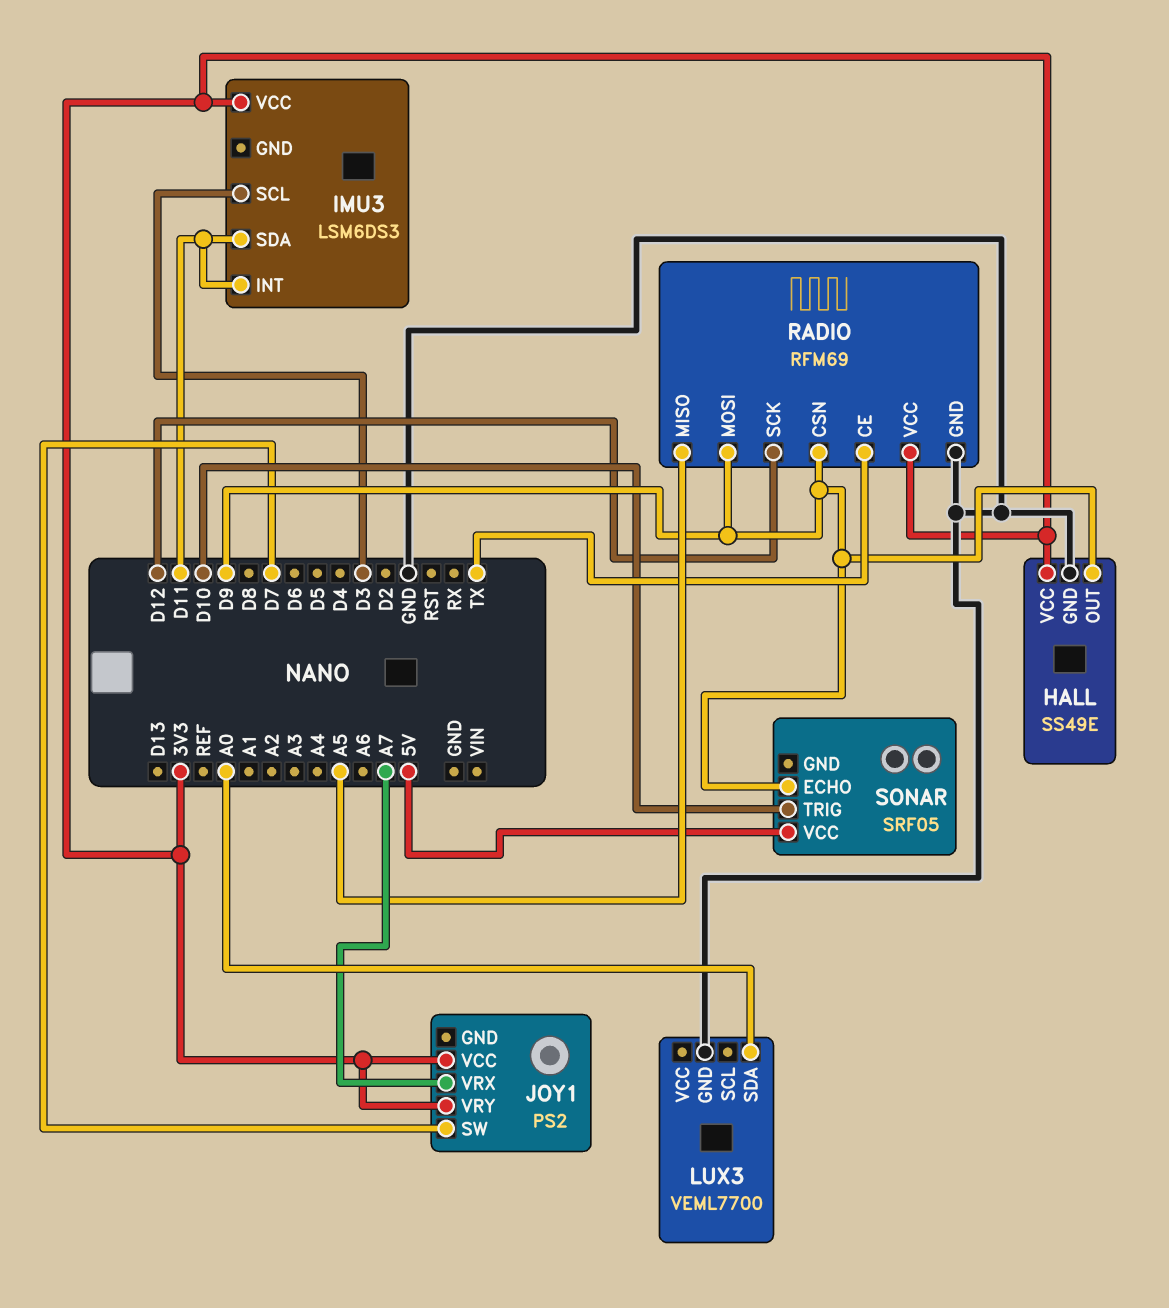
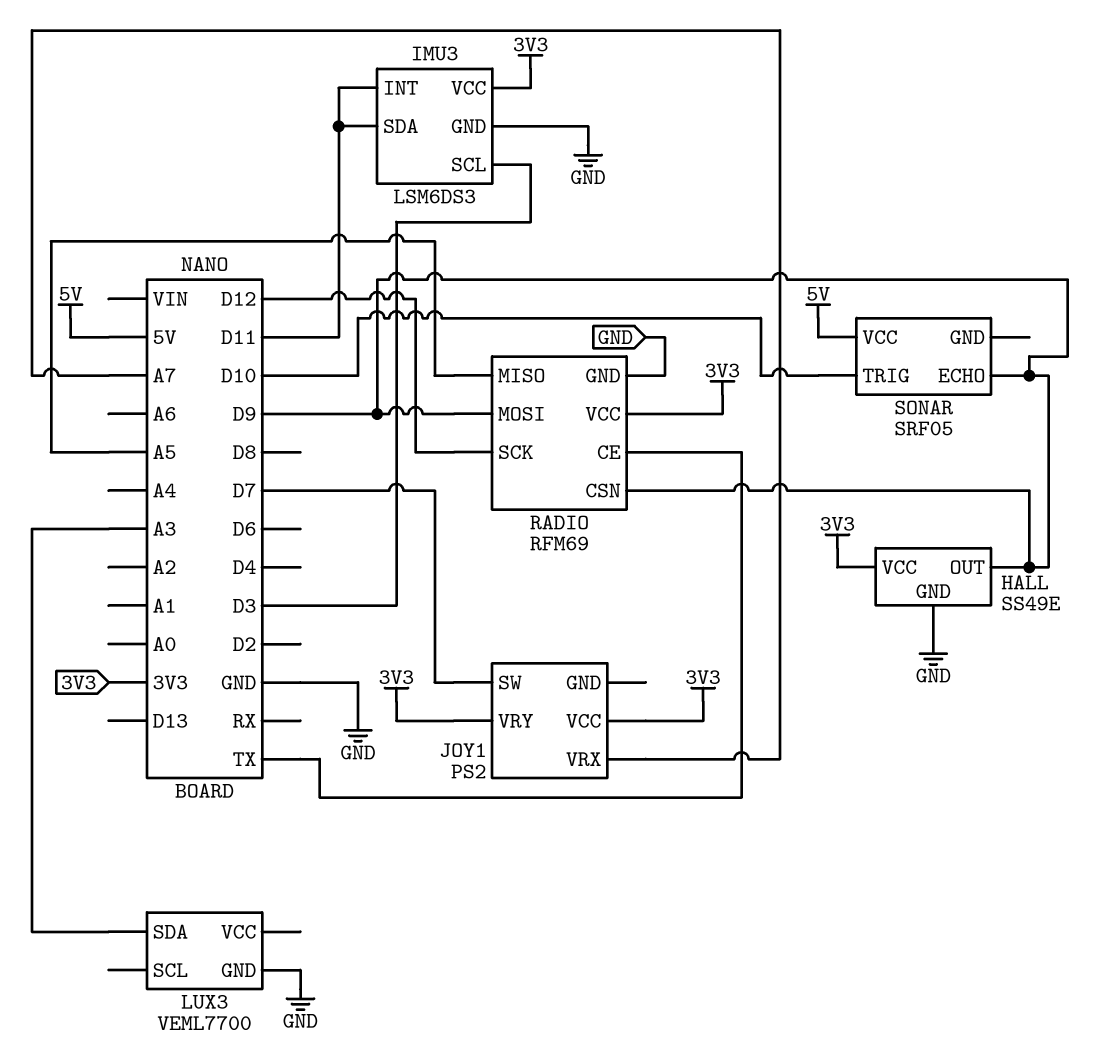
IMU3 pin GND: none -> GND
LUX3 pin SDA: A0 -> A3

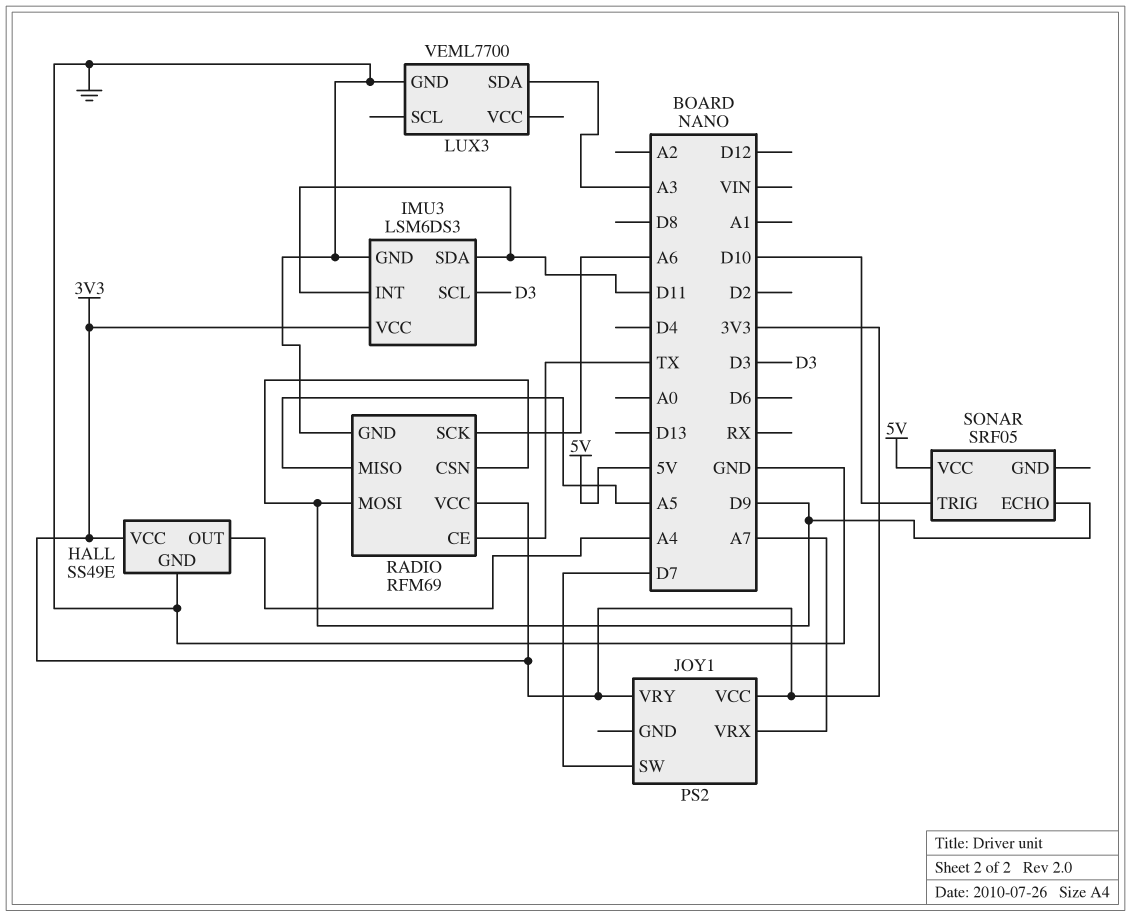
HALL pin OUT: D9 -> A4
RADIO pin SCK: D12 -> A6

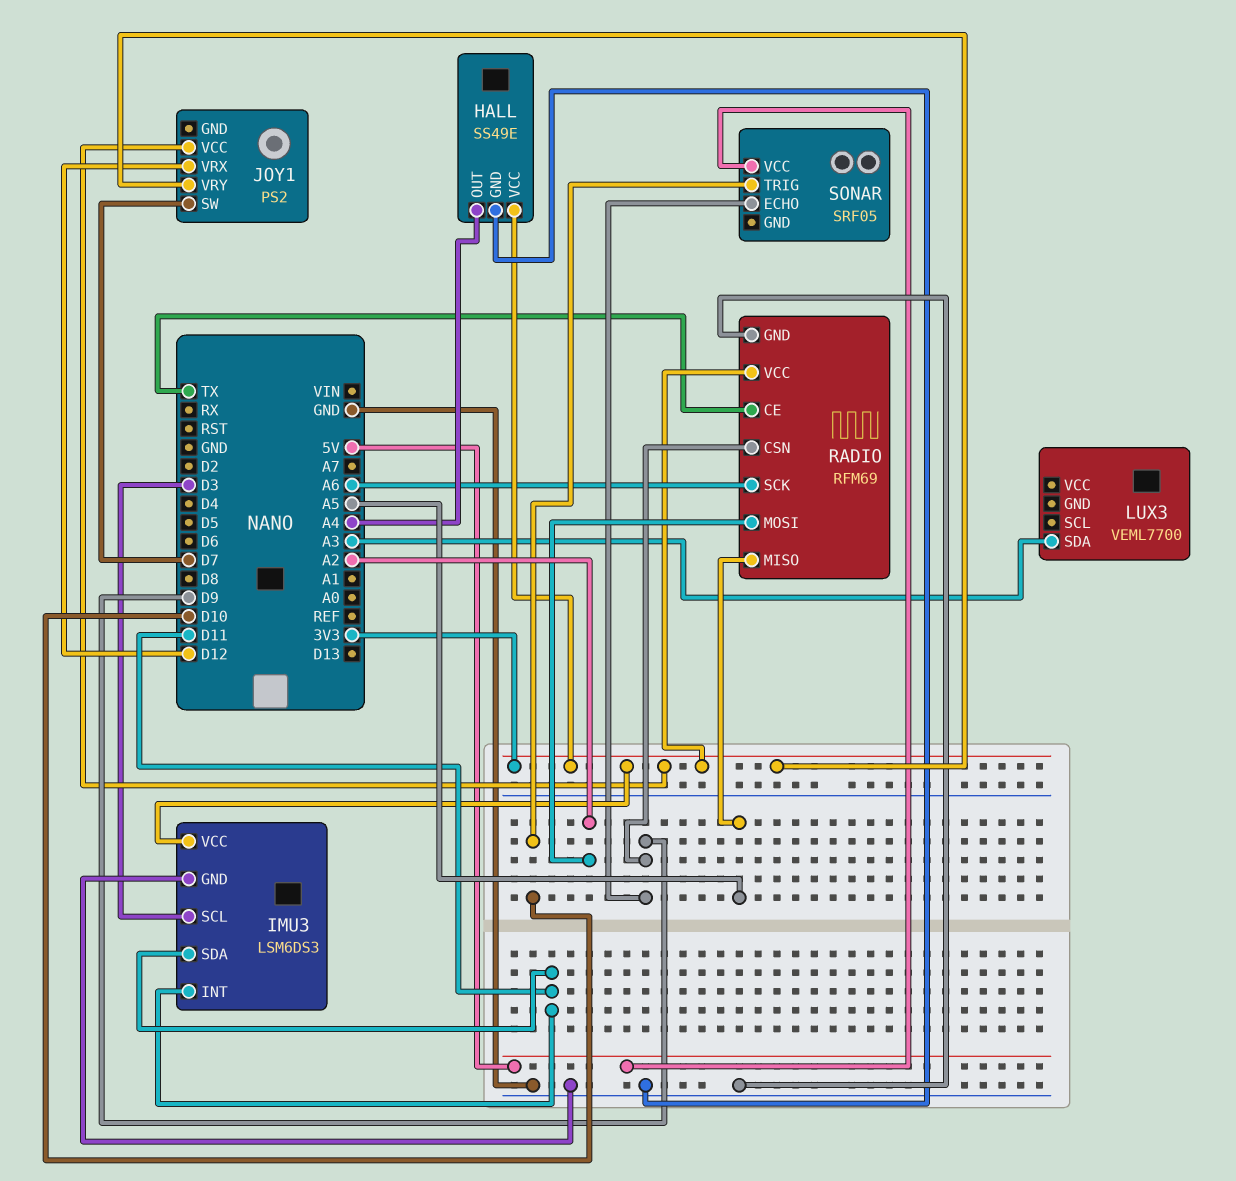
JOY1 pin VRX: A7 -> D12
LUX3 pin GND: GND -> none
RADIO pin MOSI: D9 -> A2

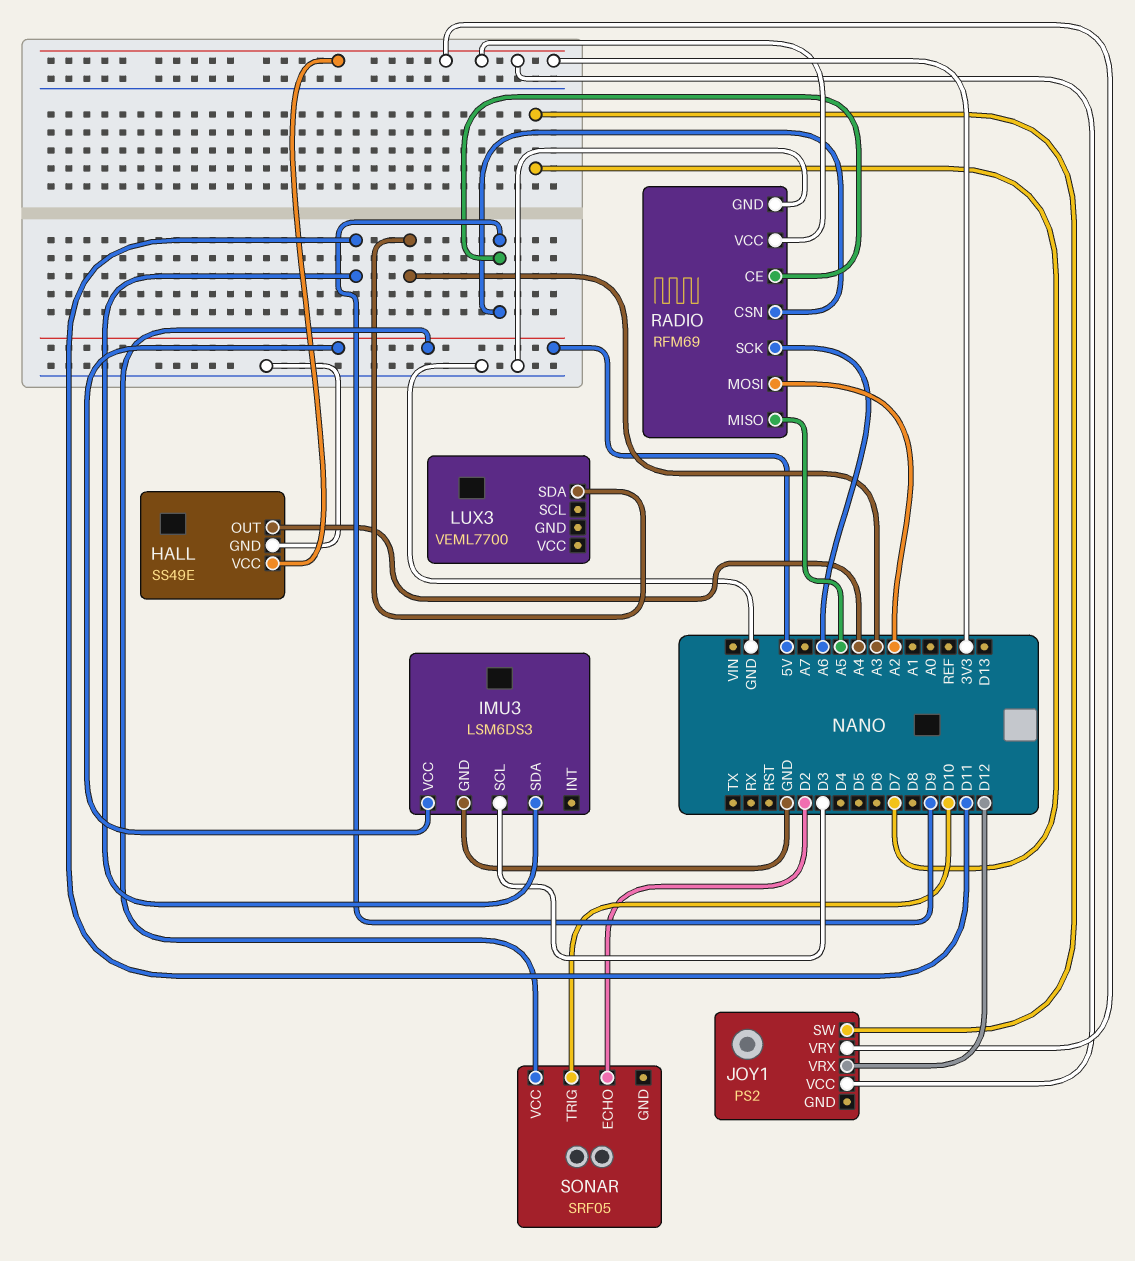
IMU3 pin INT: D11 -> none
IMU3 pin VCC: 3V3 -> 5V
RADIO pin CE: TX -> D9
SONAR pin ECHO: D9 -> D2

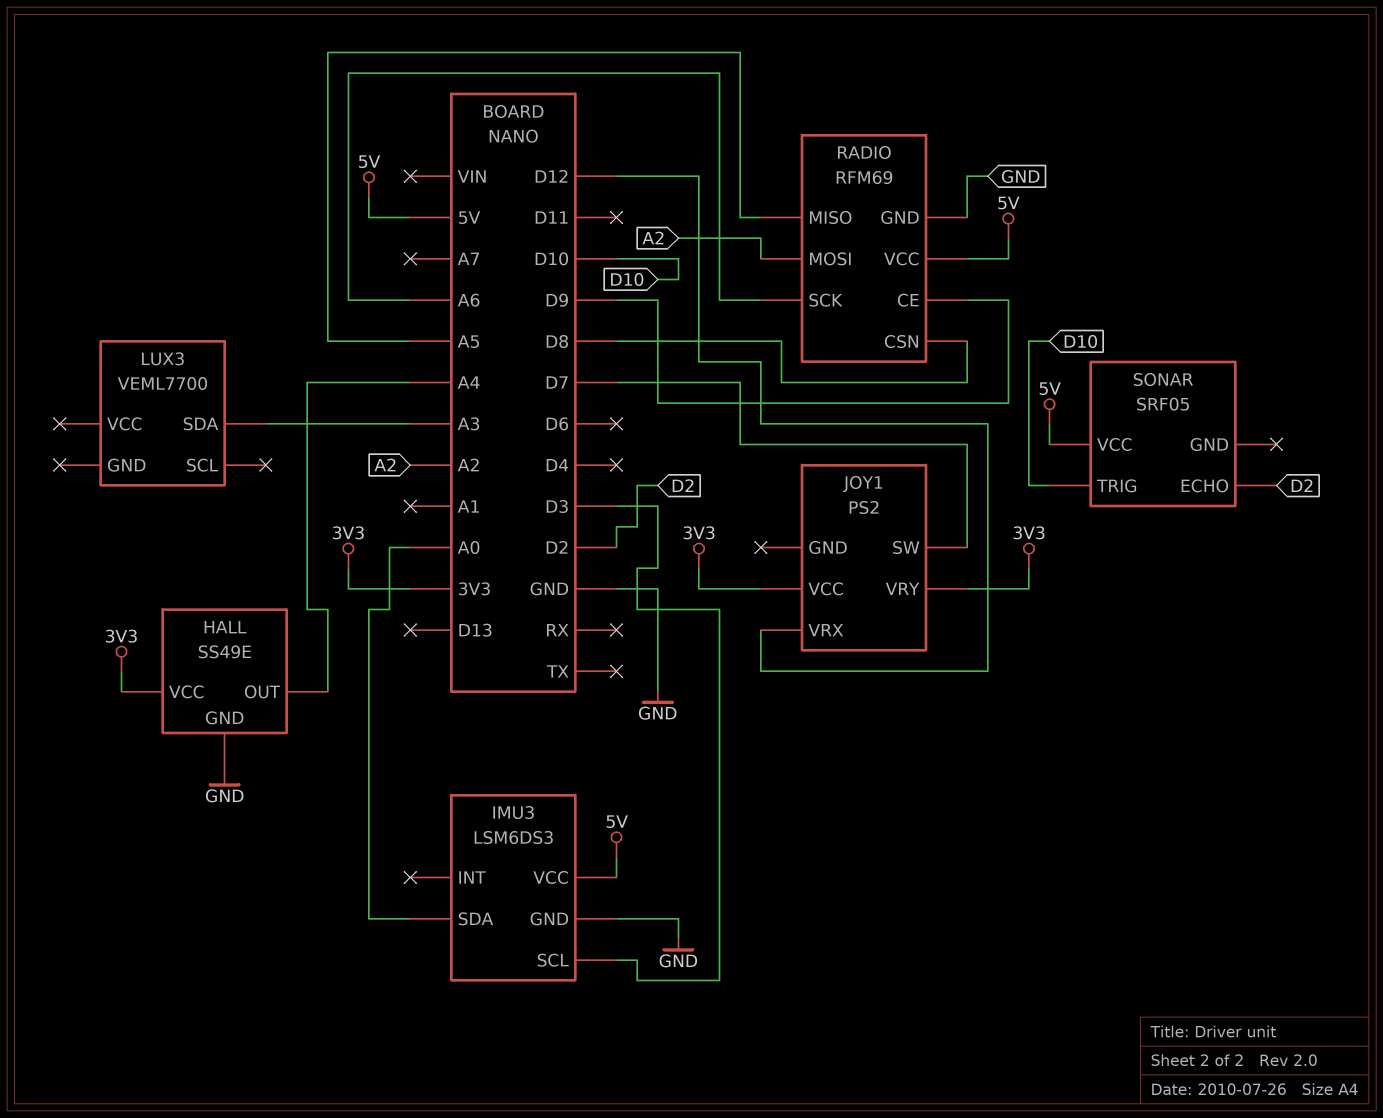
IMU3 pin SDA: D11 -> A0
RADIO pin CSN: D9 -> D8
RADIO pin VCC: 3V3 -> 5V

